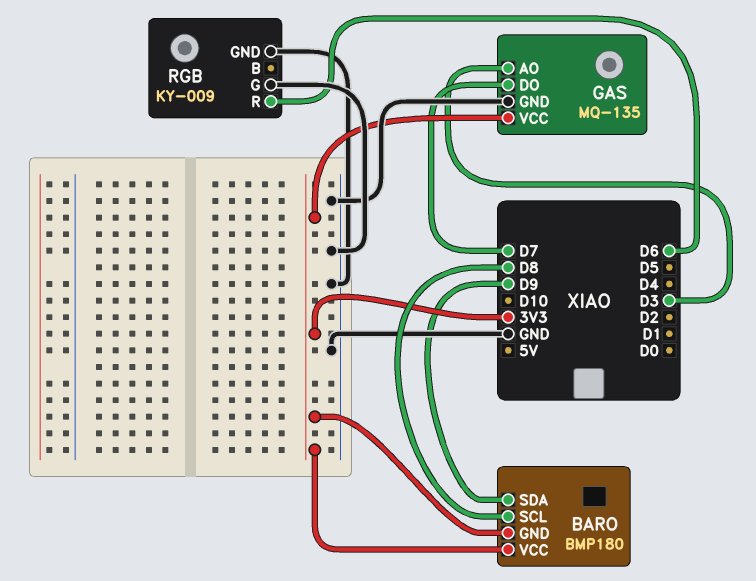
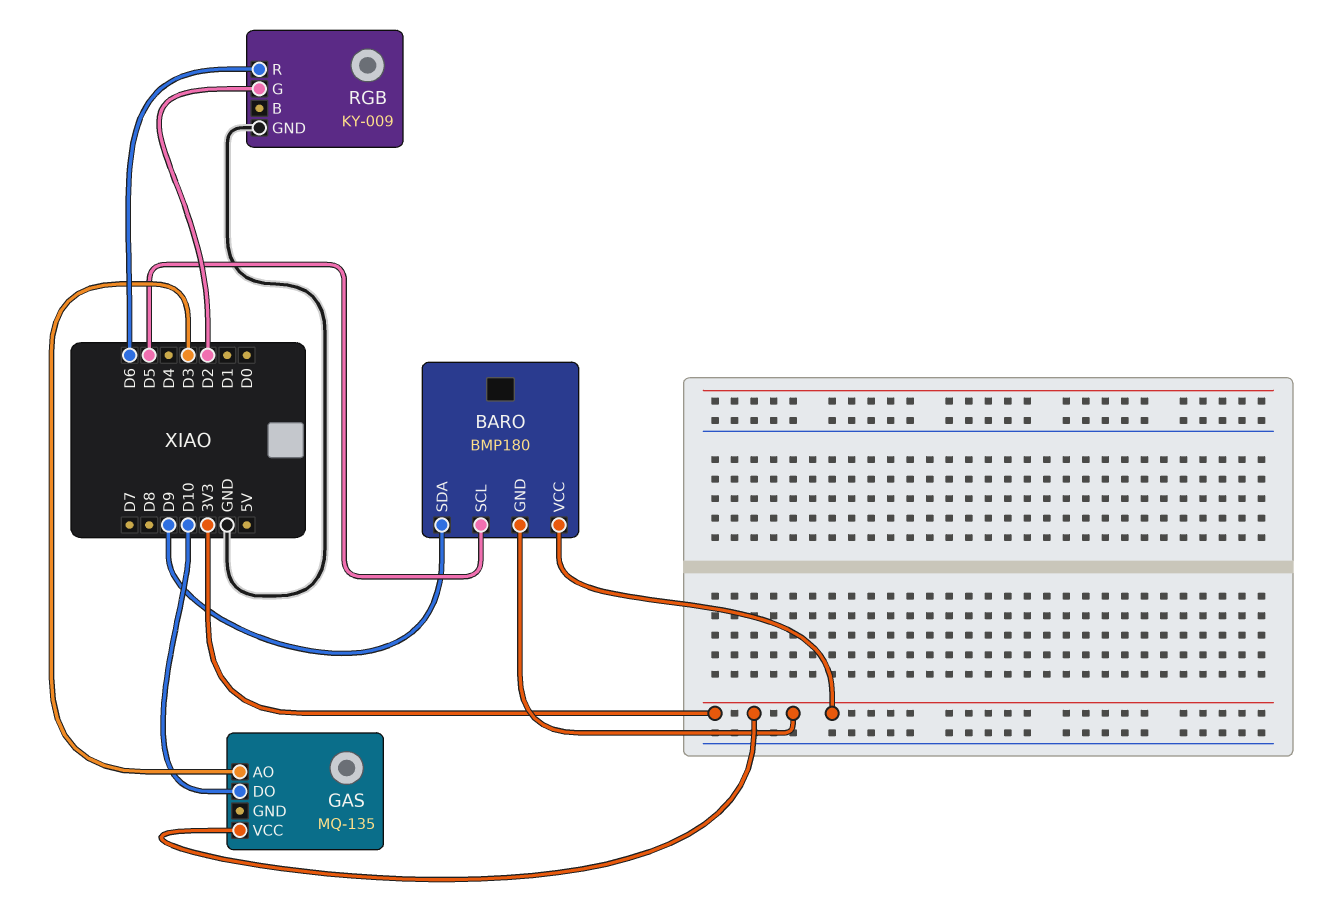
BARO pin SCL: D8 -> D5
GAS pin DO: D7 -> D10
GAS pin GND: GND -> none
RGB pin G: GND -> D2

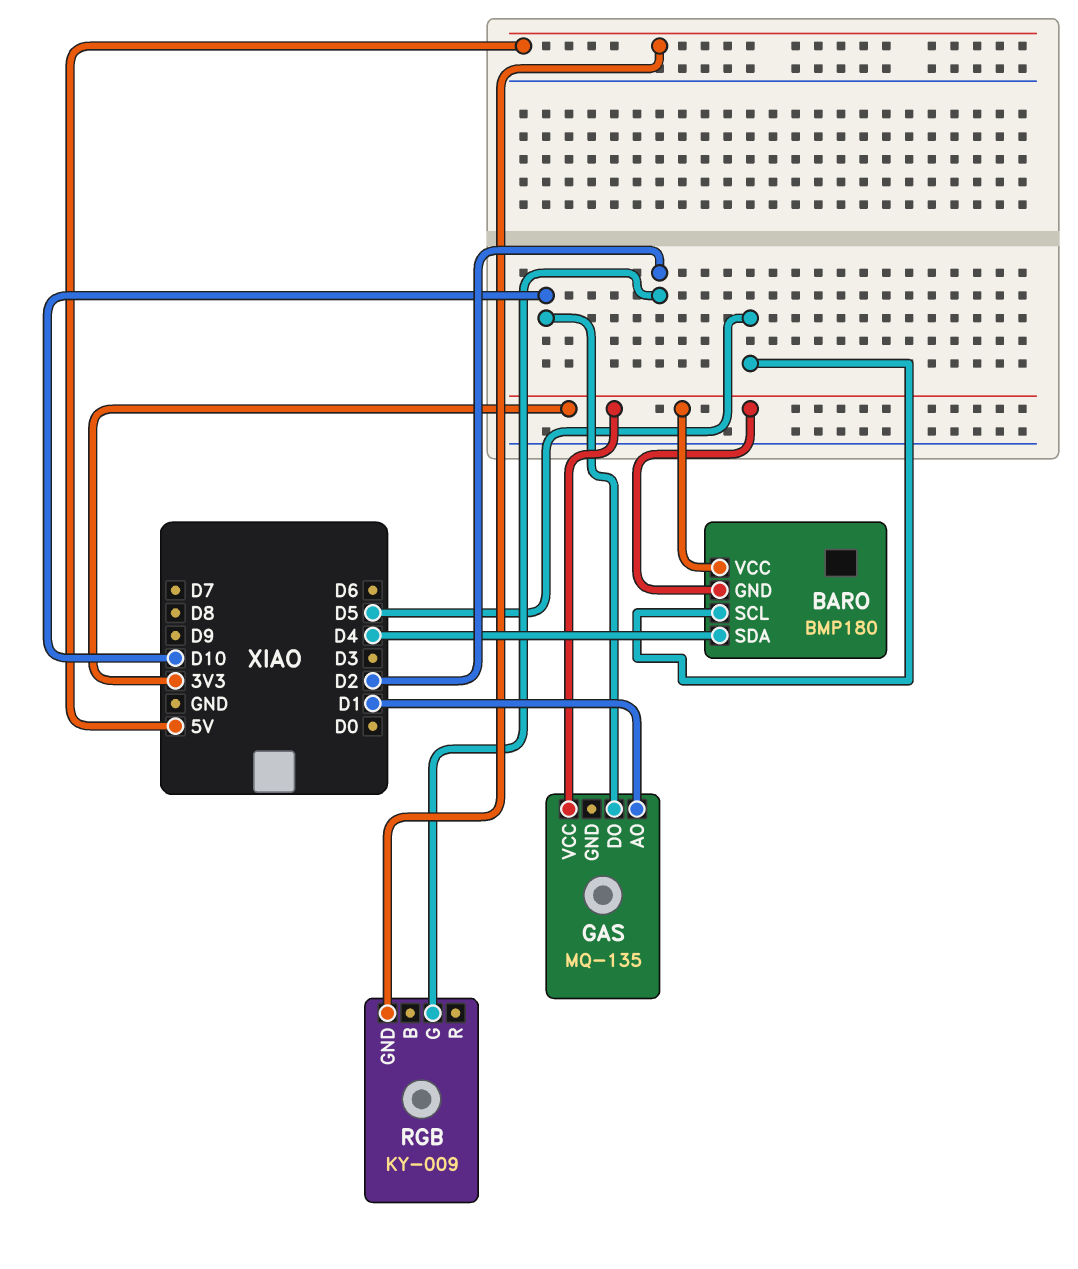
BARO pin SDA: D9 -> D4
GAS pin AO: D3 -> D1
RGB pin GND: GND -> 5V
RGB pin R: D6 -> none

